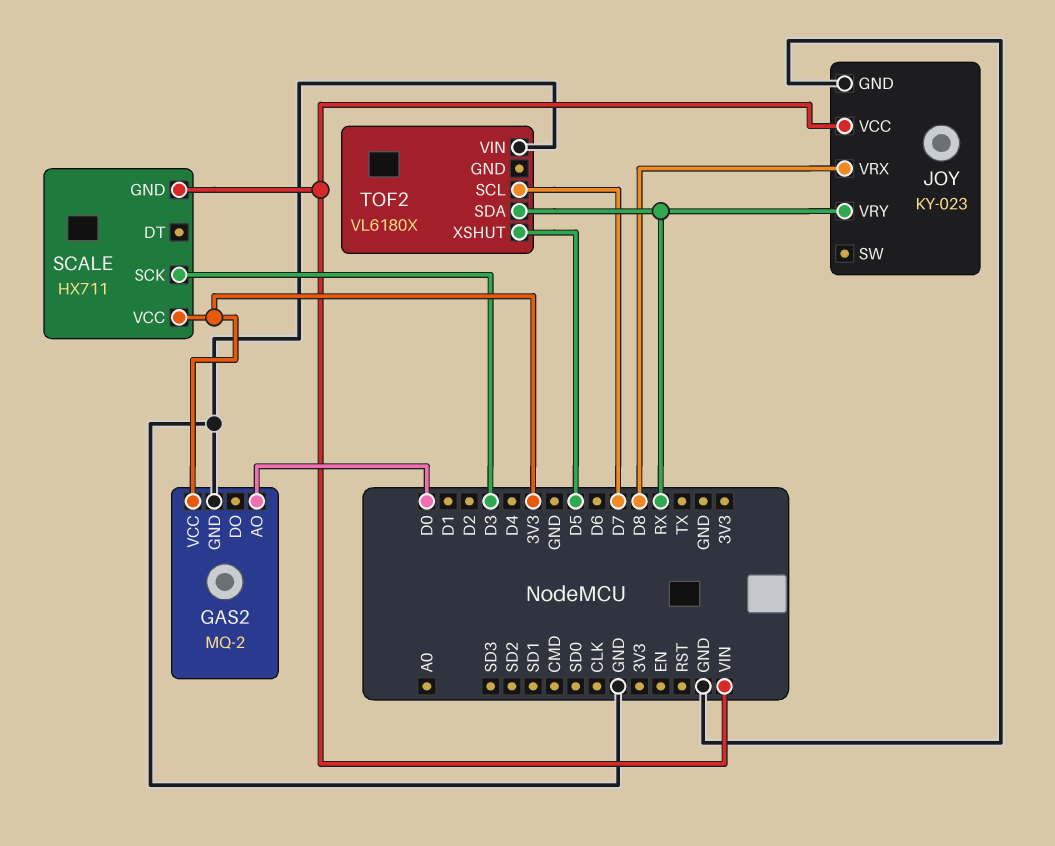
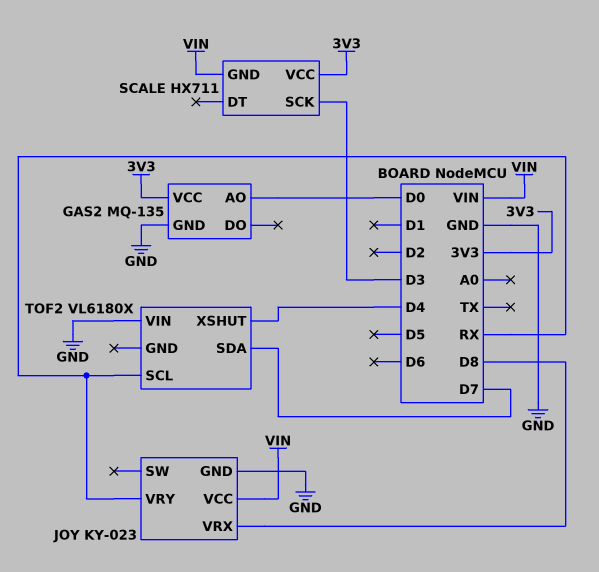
GAS2: MQ-2 -> MQ-135
TOF2 pin SCL: D7 -> RX
TOF2 pin SDA: RX -> D7
TOF2 pin XSHUT: D5 -> D4

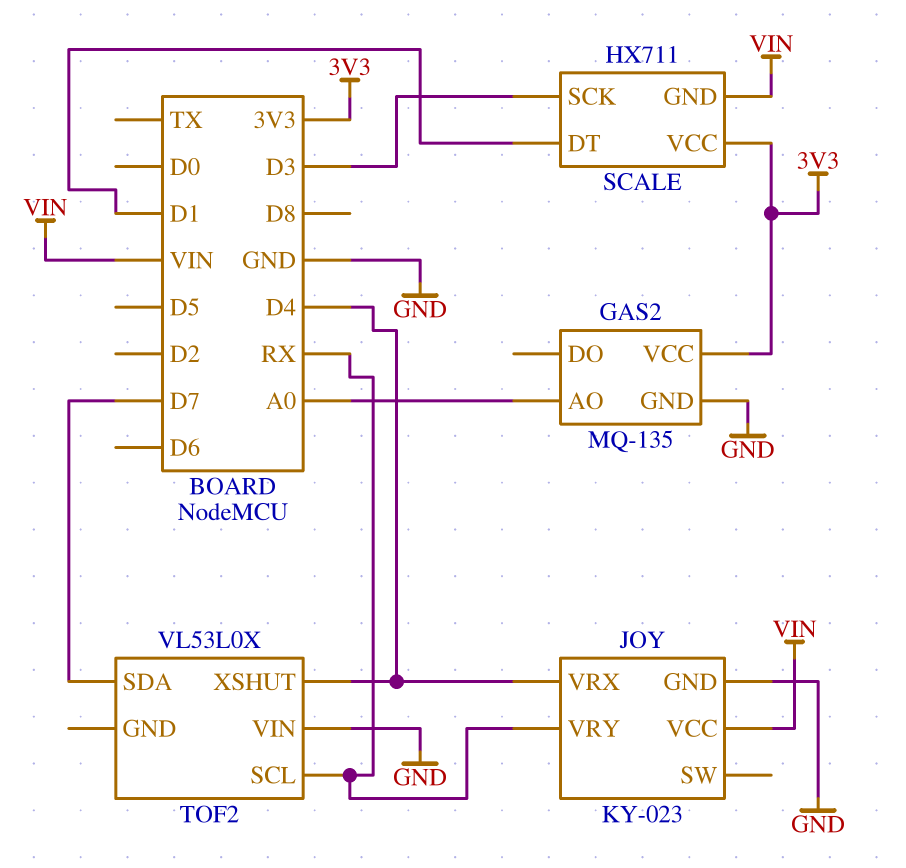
GAS2 pin AO: D0 -> A0
JOY pin VRX: D8 -> D4
SCALE pin DT: none -> D1
TOF2: VL6180X -> VL53L0X

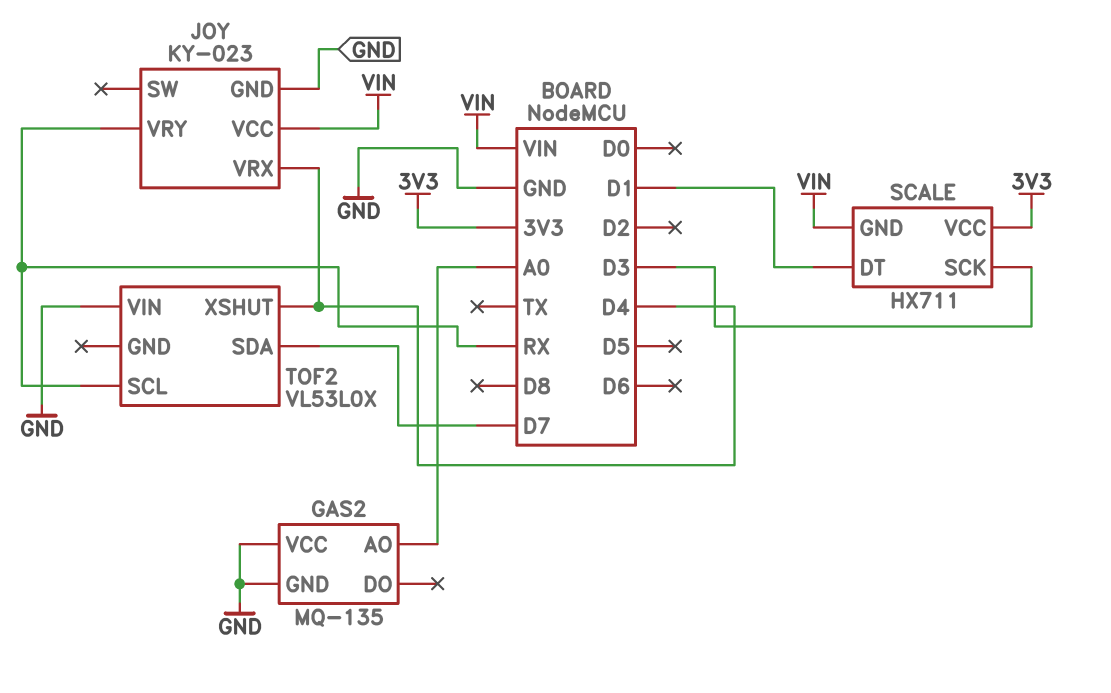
GAS2 pin VCC: 3V3 -> GND

